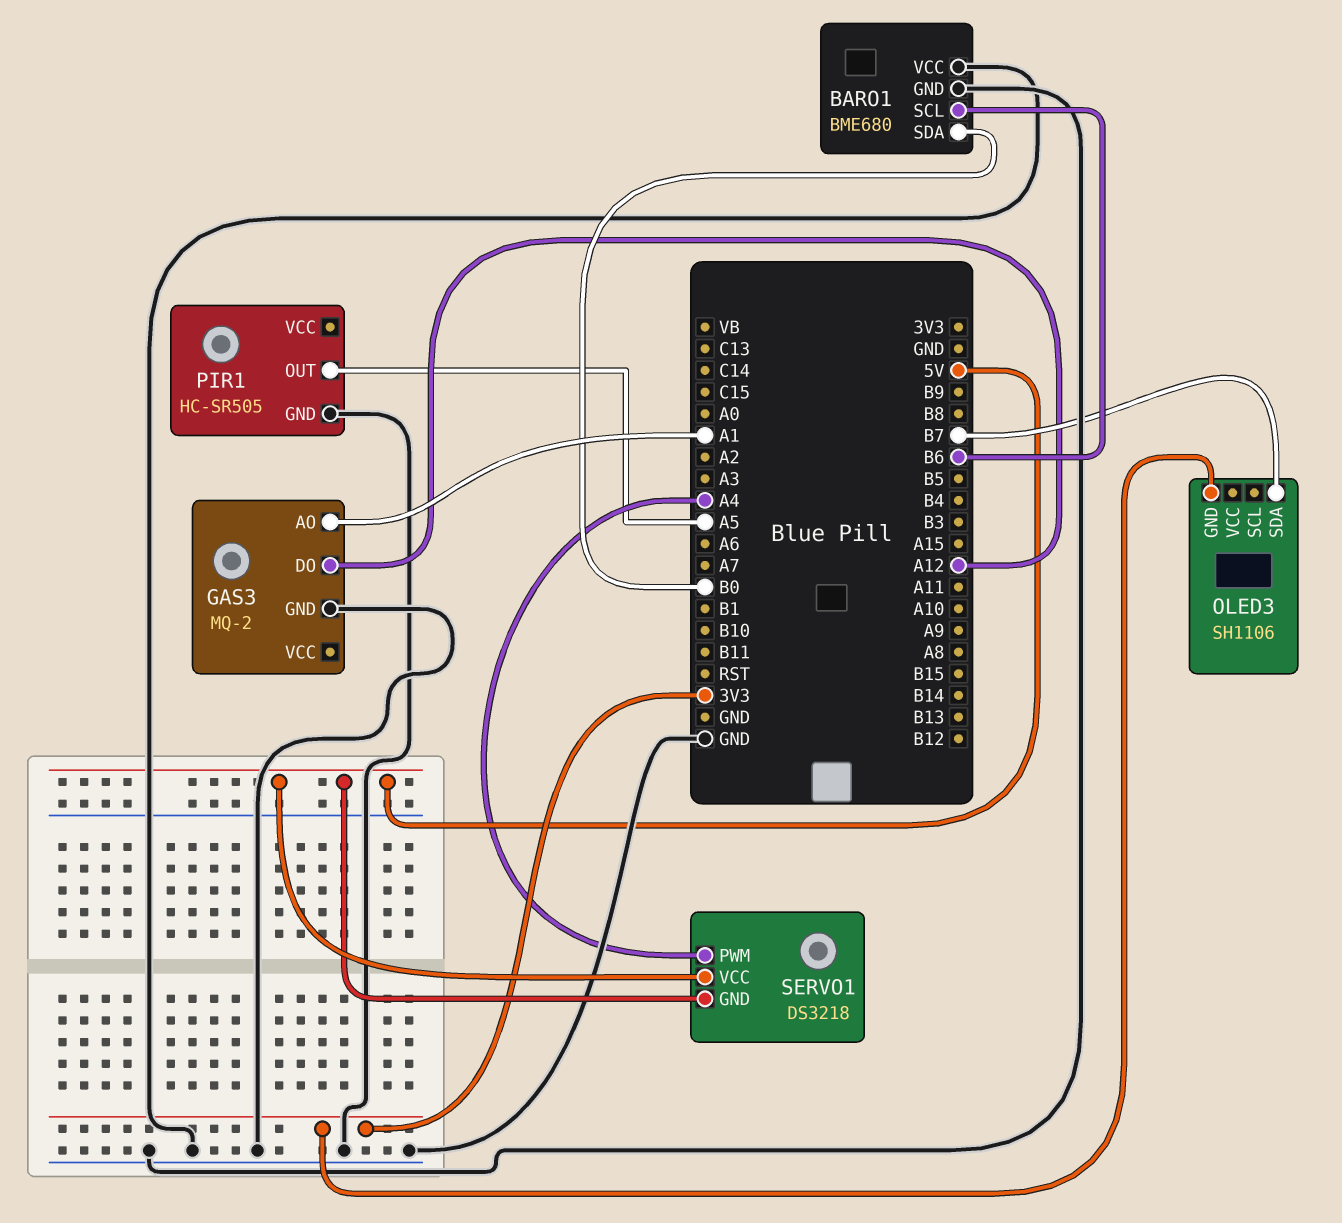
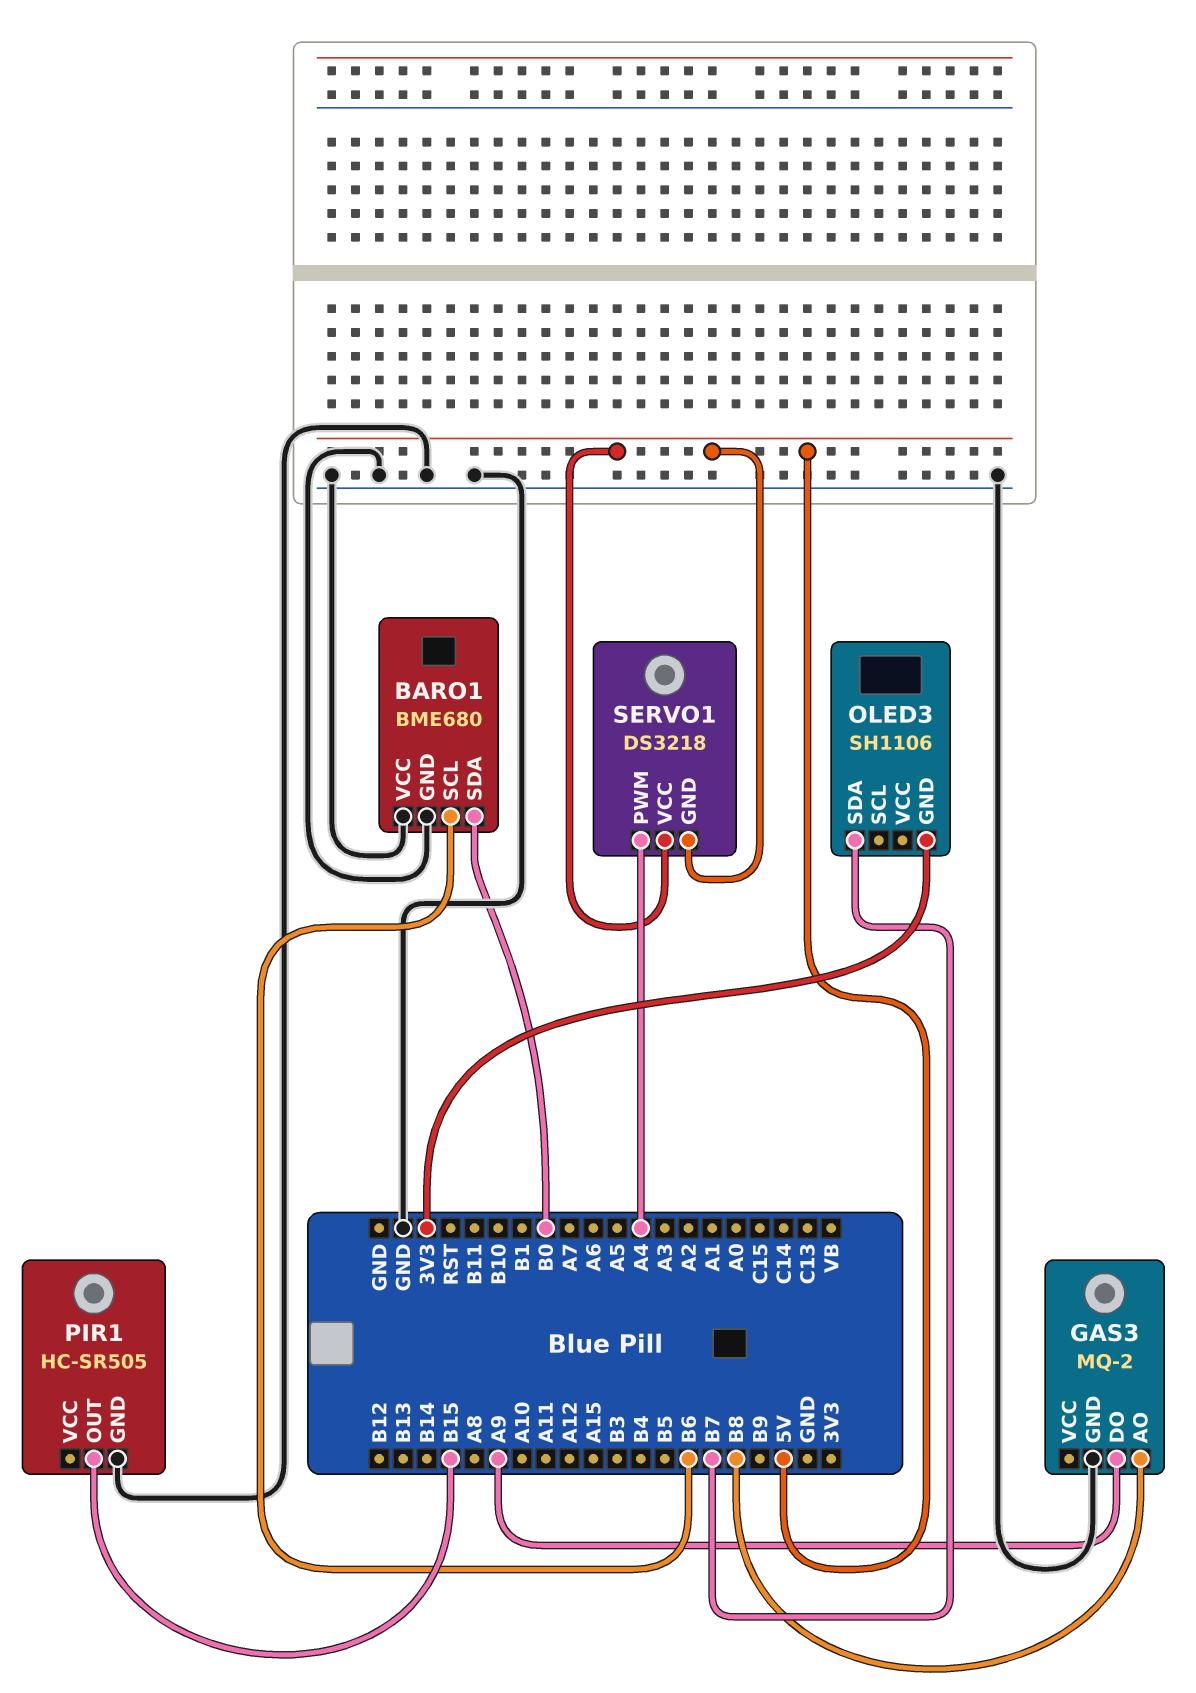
GAS3 pin AO: A1 -> B8
GAS3 pin DO: A12 -> A9
PIR1 pin OUT: A5 -> B15

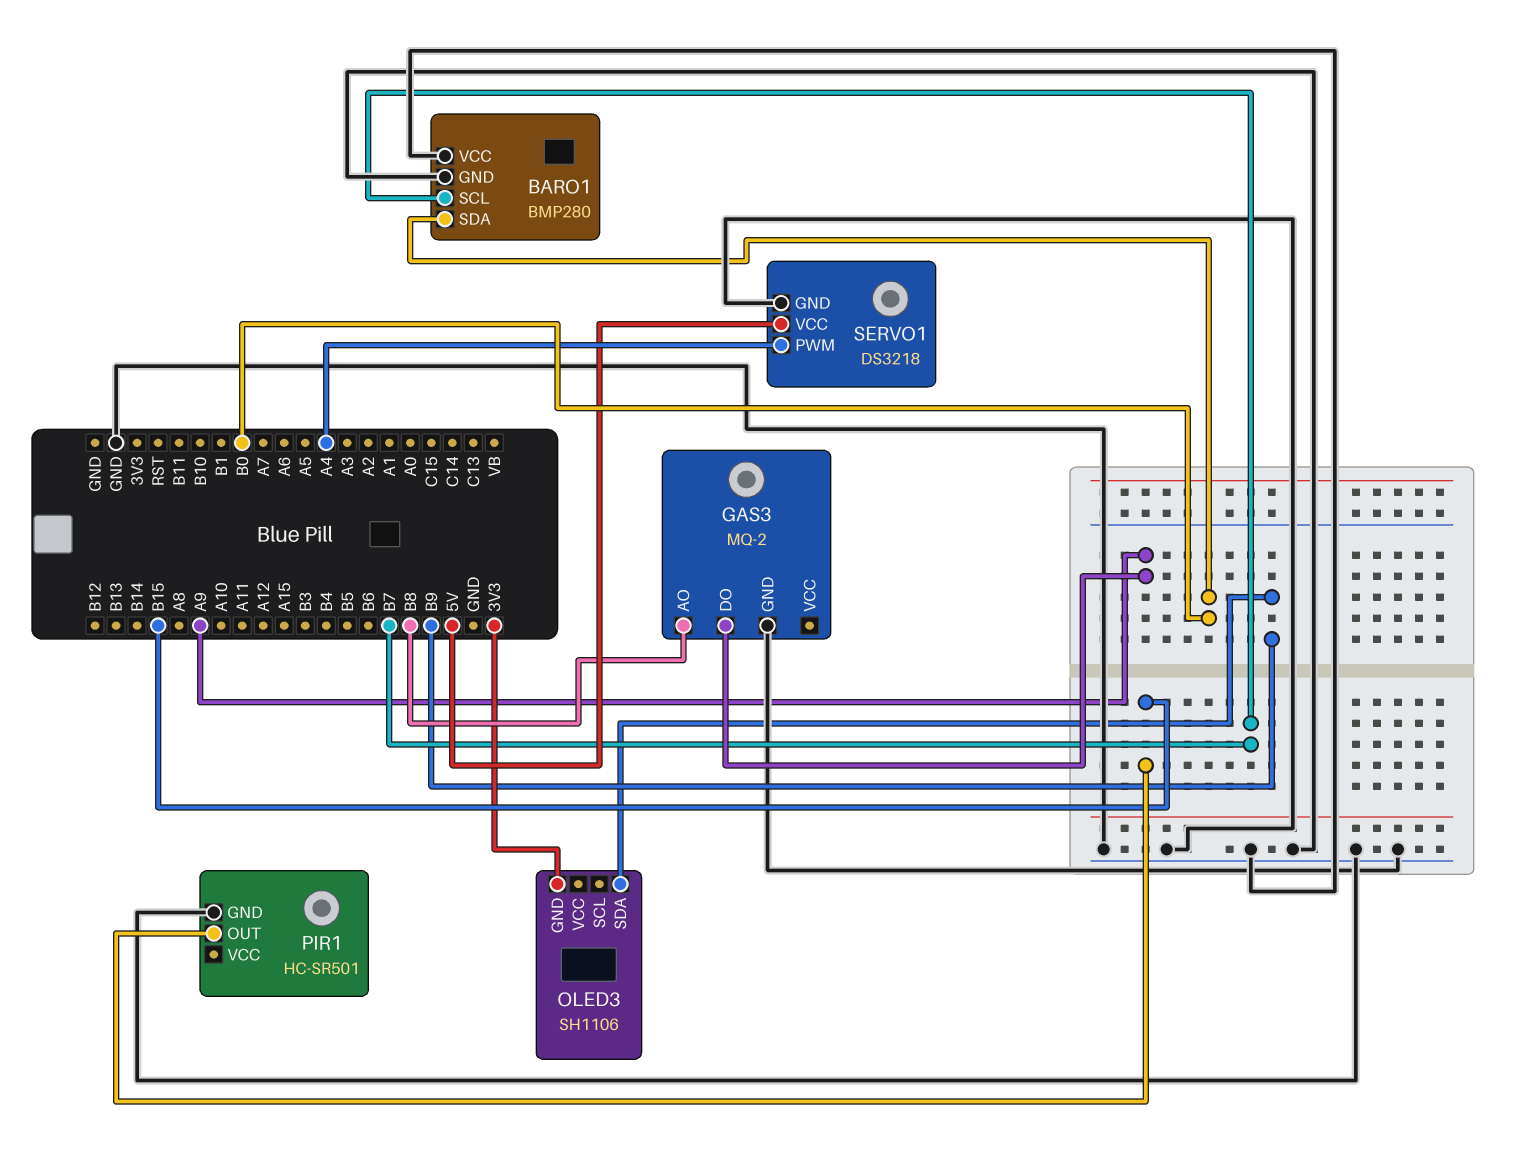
BARO1: BME680 -> BMP280
BARO1 pin SCL: B6 -> B7
OLED3 pin SDA: B7 -> B9
PIR1: HC-SR505 -> HC-SR501
SERVO1 pin GND: 5V -> GND

